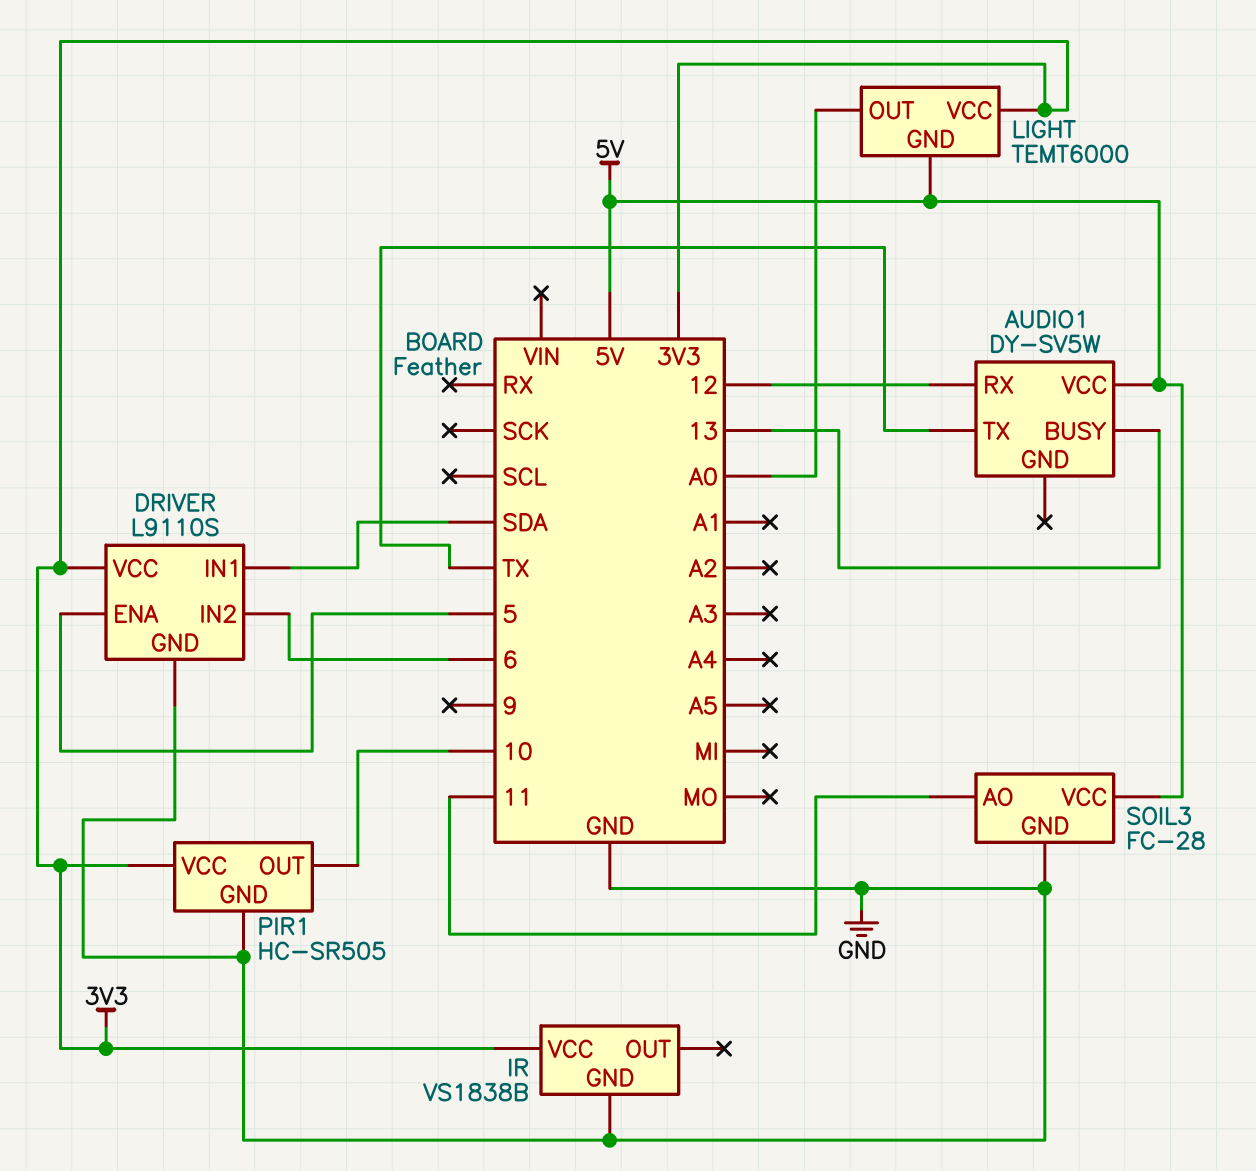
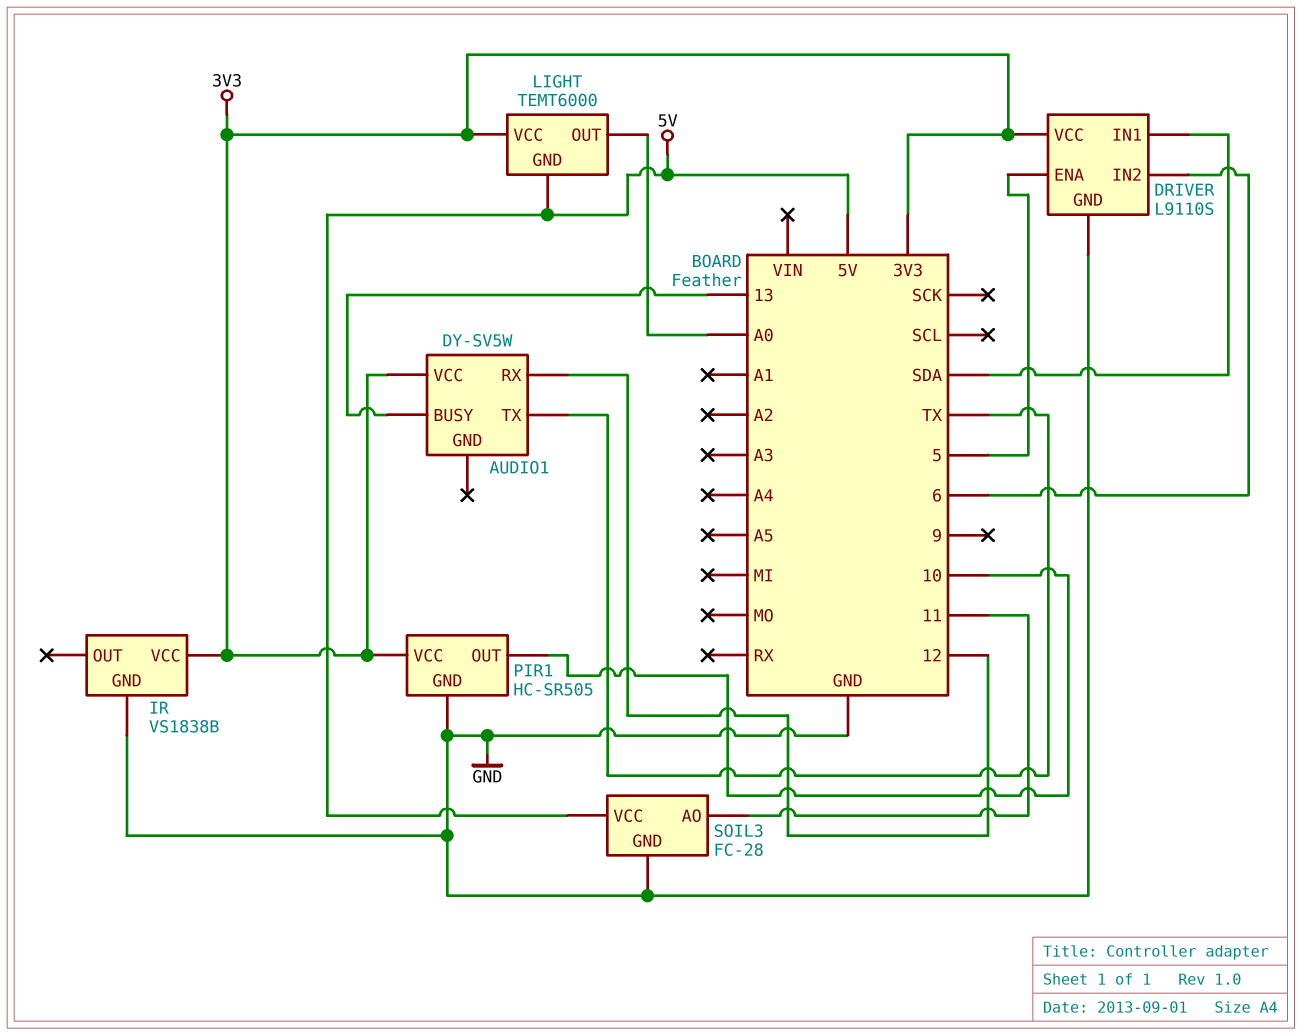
AUDIO1 pin VCC: 5V -> 3V3

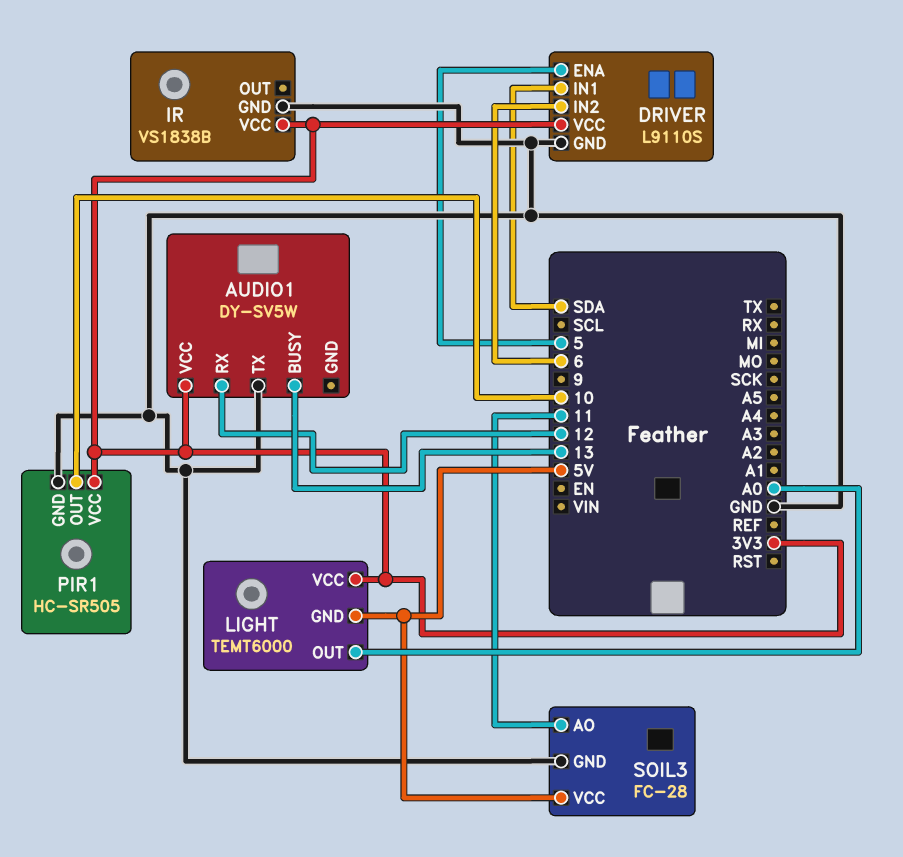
AUDIO1 pin TX: TX -> GND

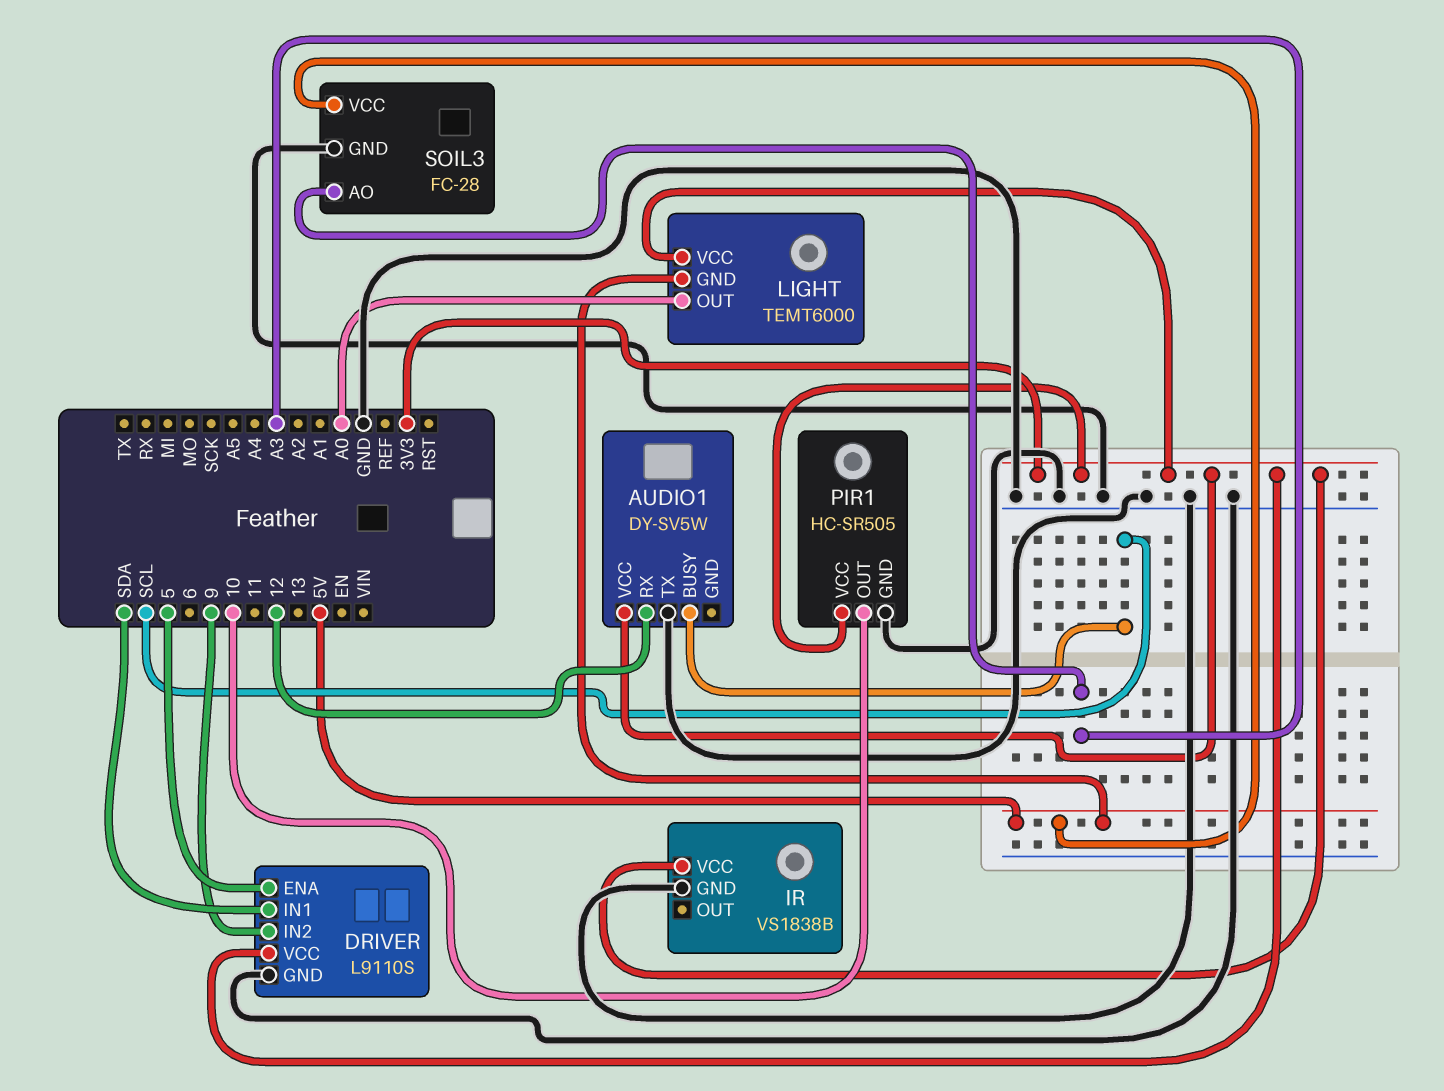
AUDIO1 pin BUSY: 13 -> SCL
DRIVER pin IN2: 6 -> 9
SOIL3 pin AO: 11 -> A3

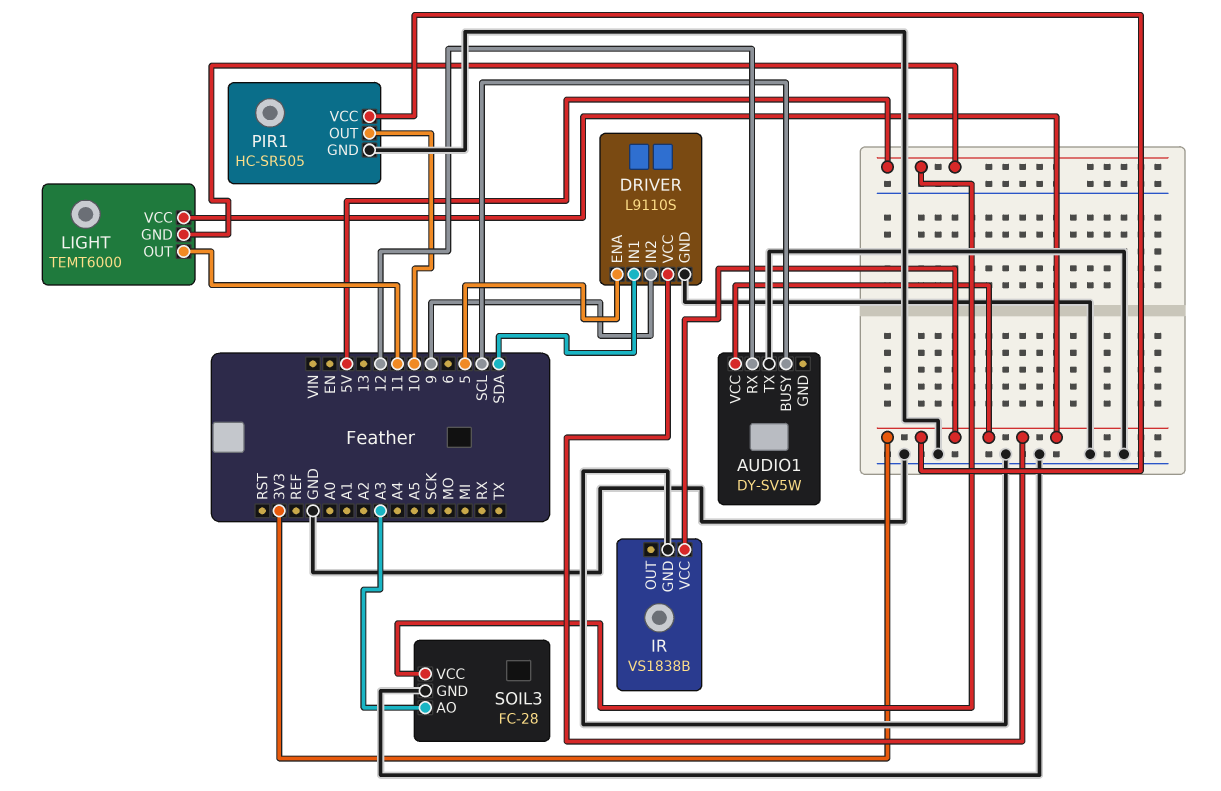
LIGHT pin OUT: A0 -> 11

